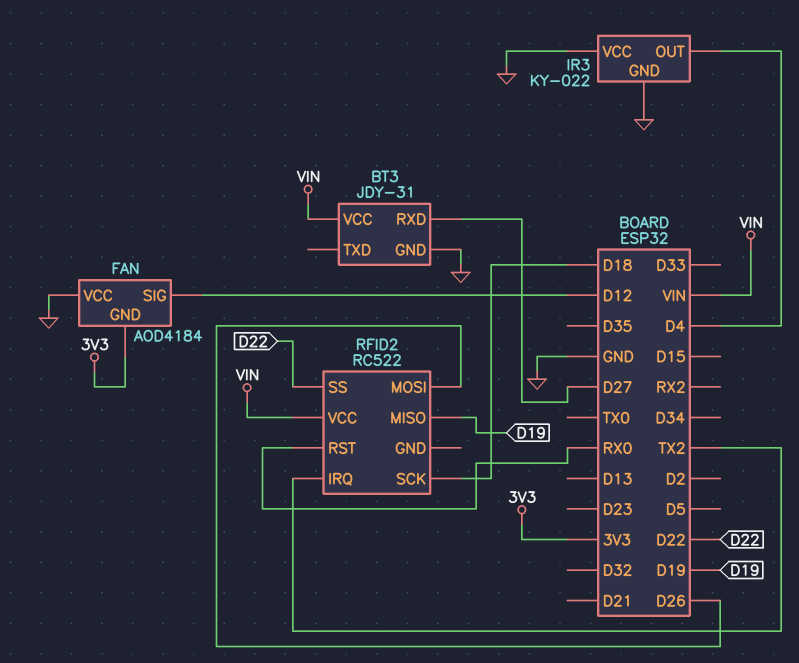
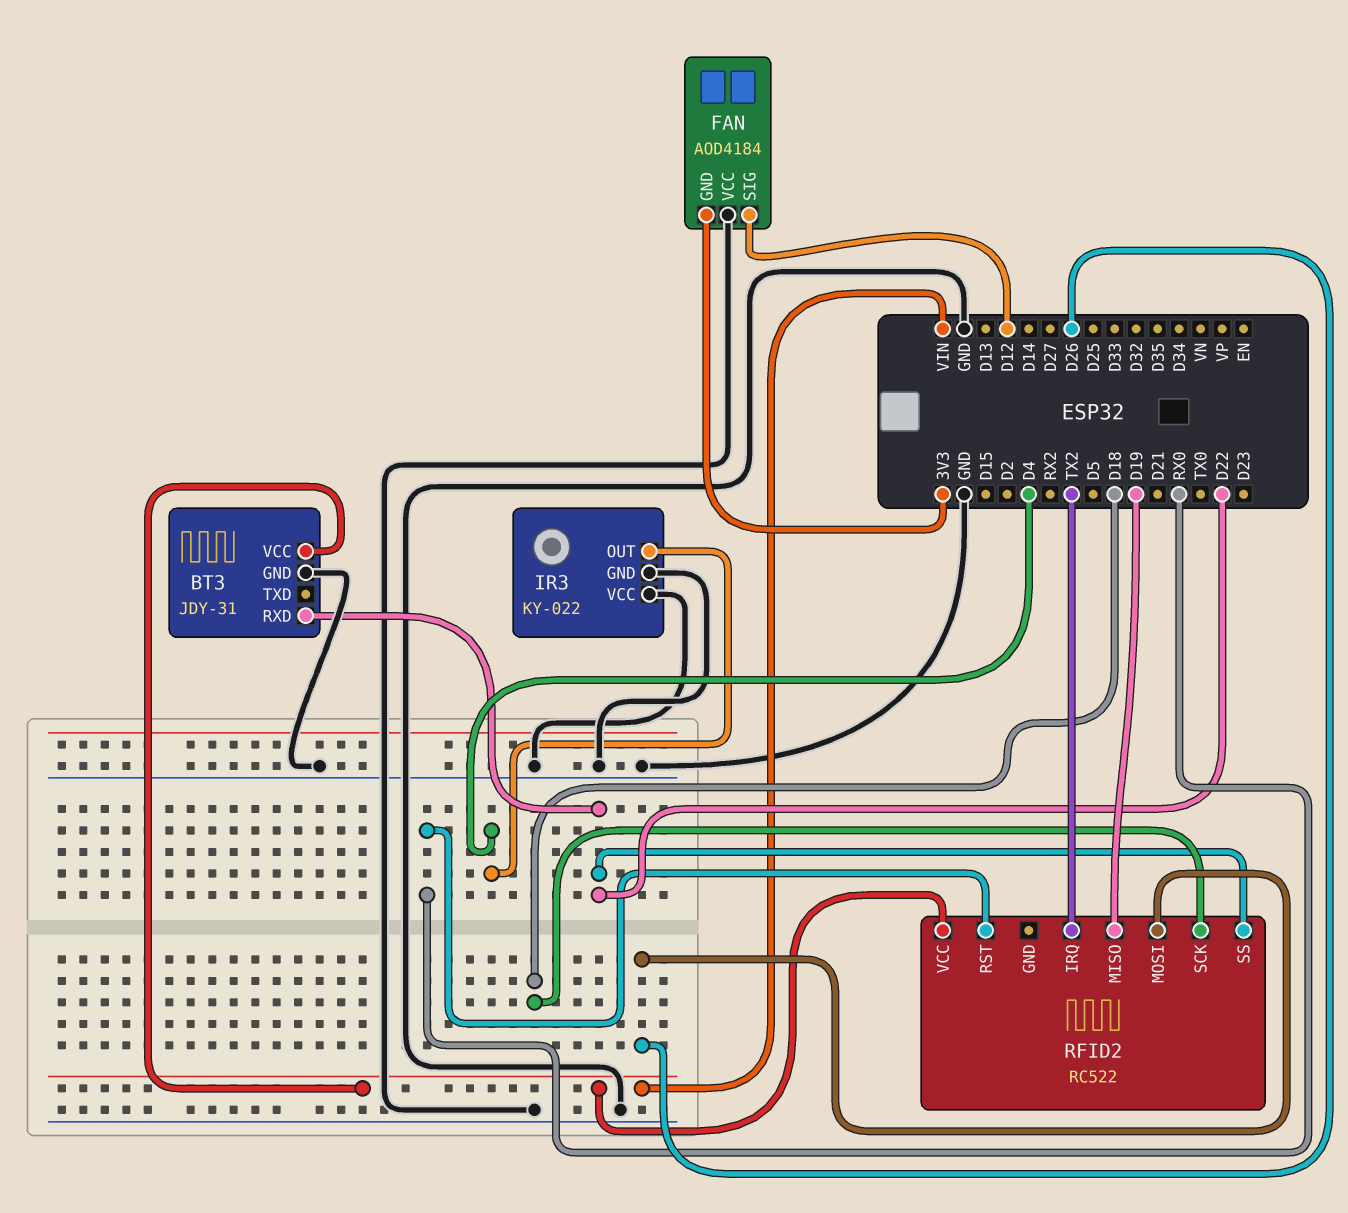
BT3 pin RXD: D27 -> D22

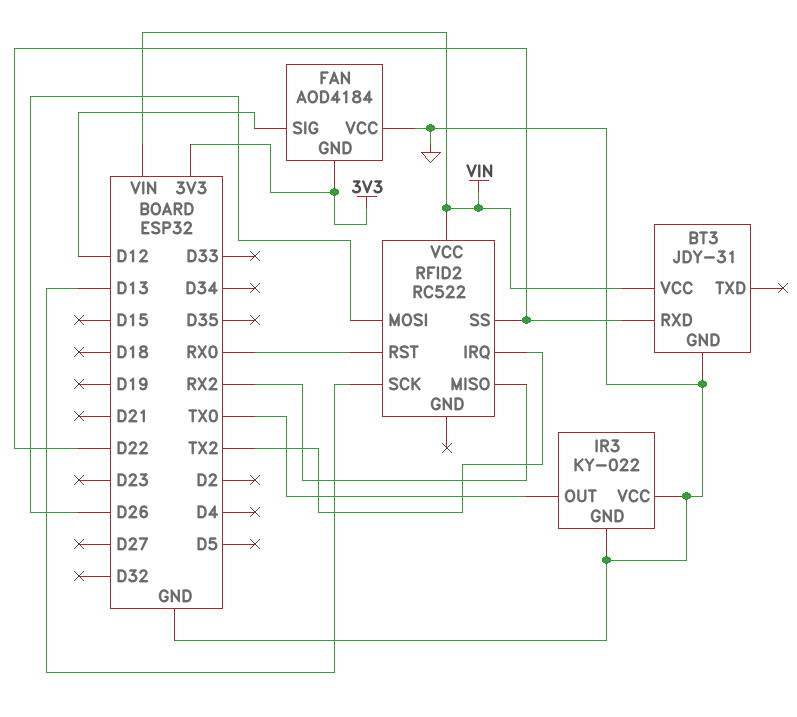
IR3 pin OUT: D4 -> TX0
RFID2 pin MISO: D19 -> RX2
RFID2 pin SCK: D18 -> D13

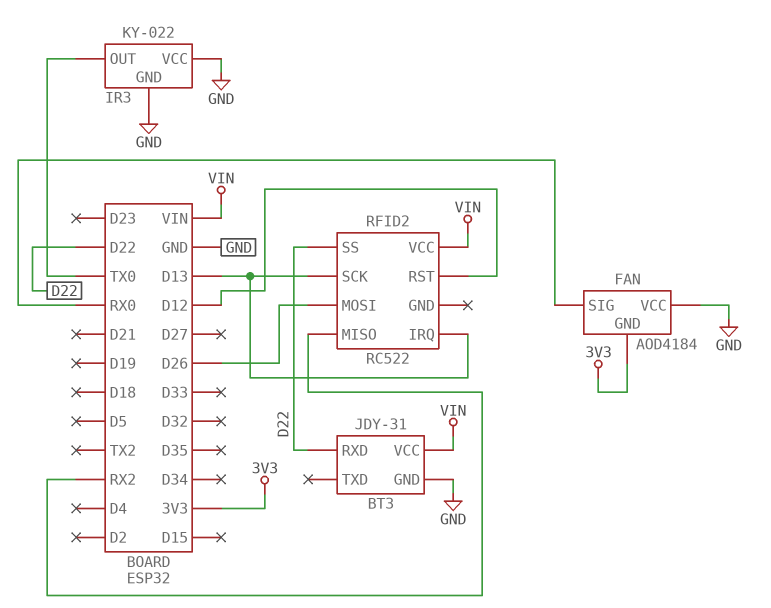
FAN pin SIG: D12 -> RX0
RFID2 pin IRQ: TX2 -> D13
RFID2 pin RST: RX0 -> D12

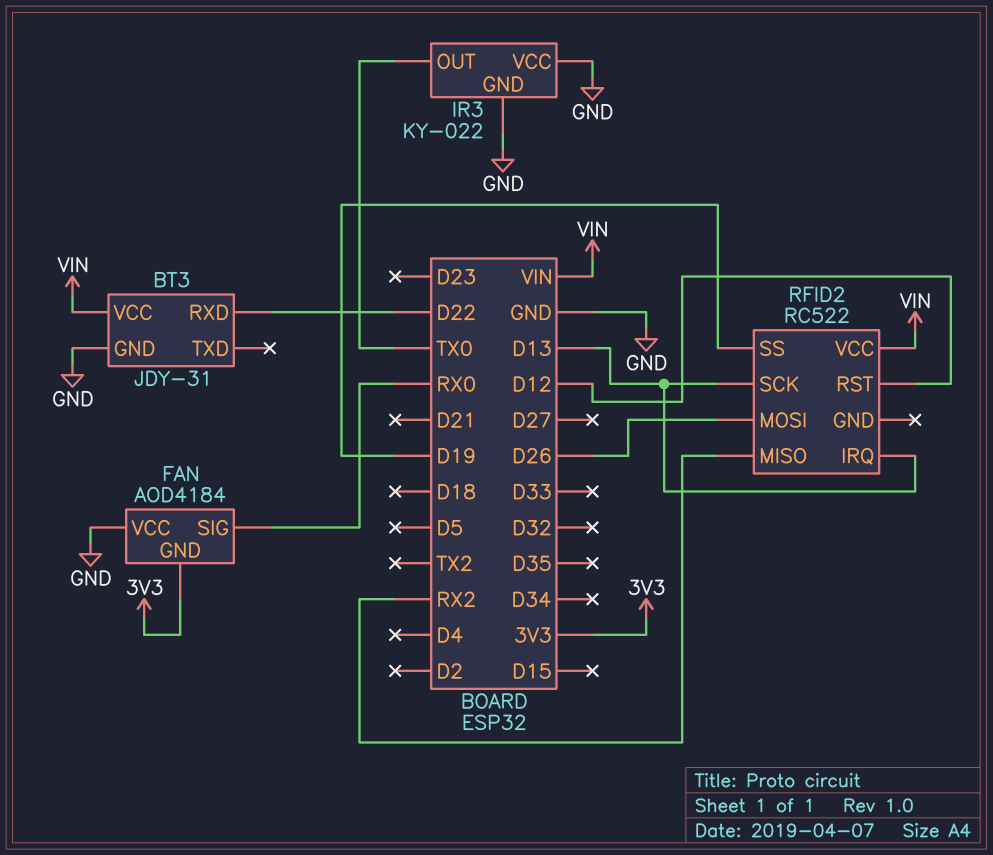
RFID2 pin SS: D22 -> D19

